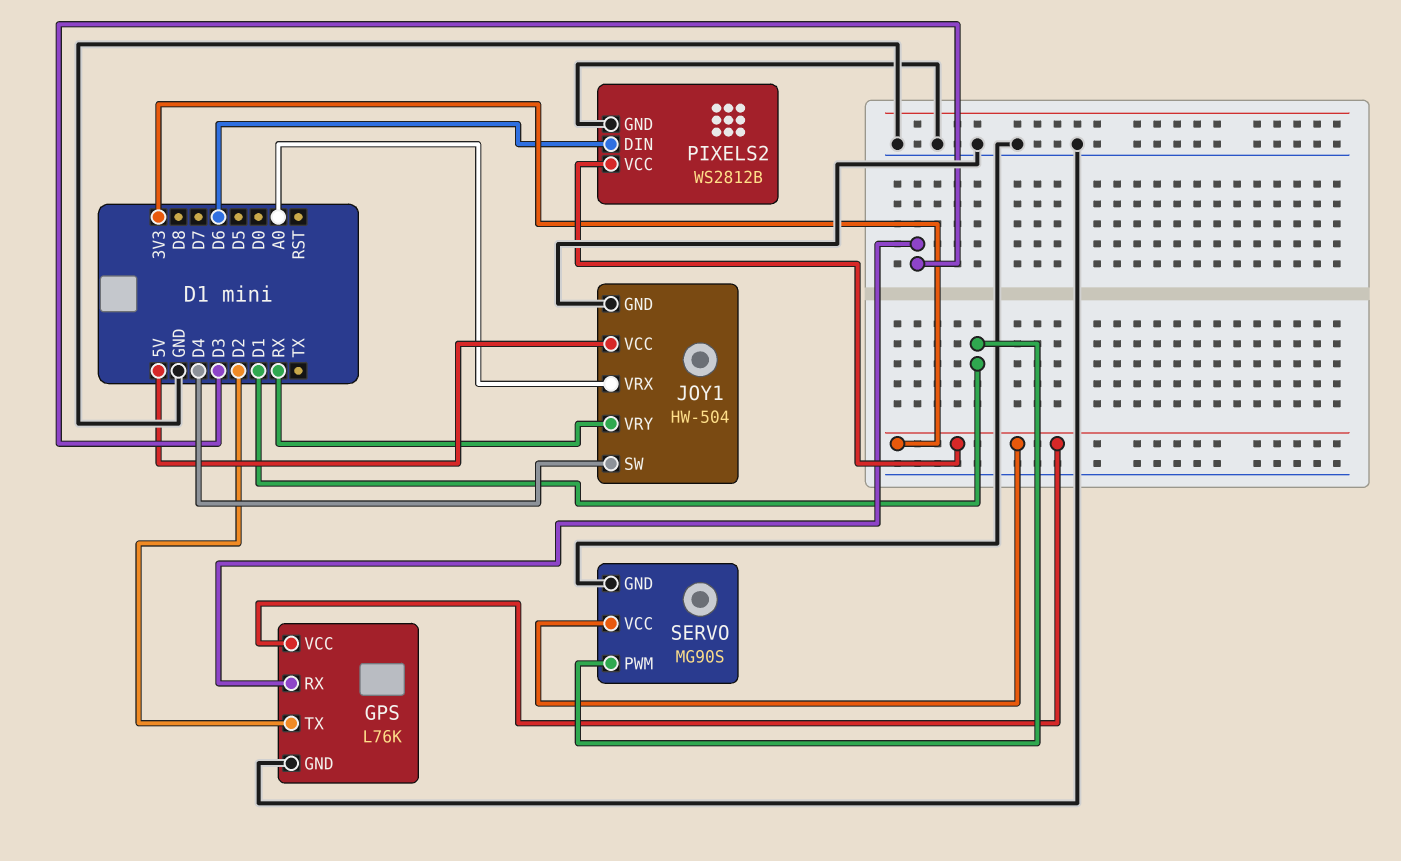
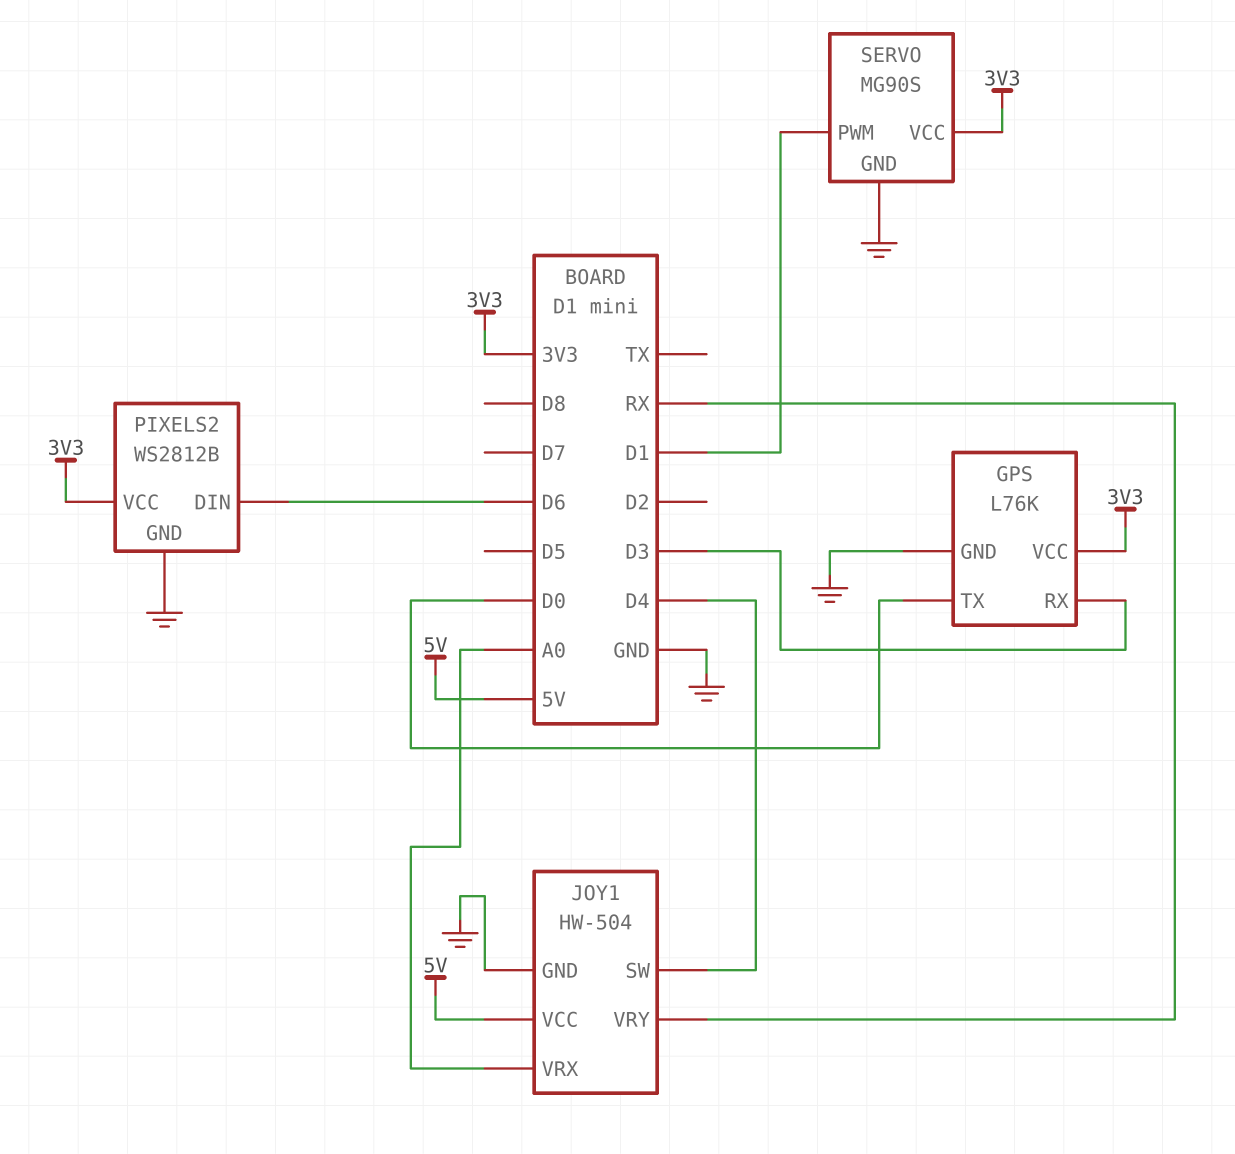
GPS pin TX: D2 -> D0

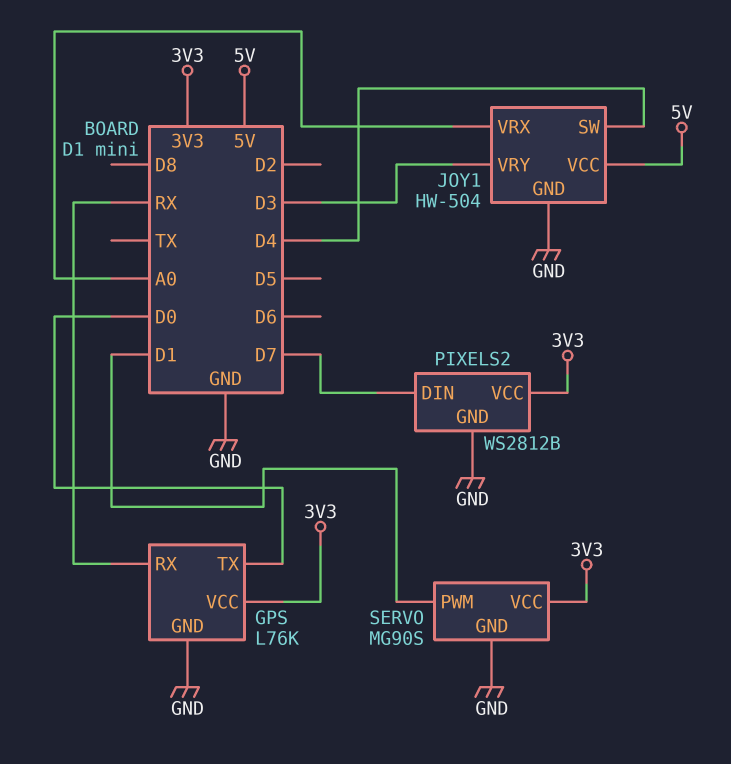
GPS pin RX: D3 -> RX
JOY1 pin VRY: RX -> D3
PIXELS2 pin DIN: D6 -> D7

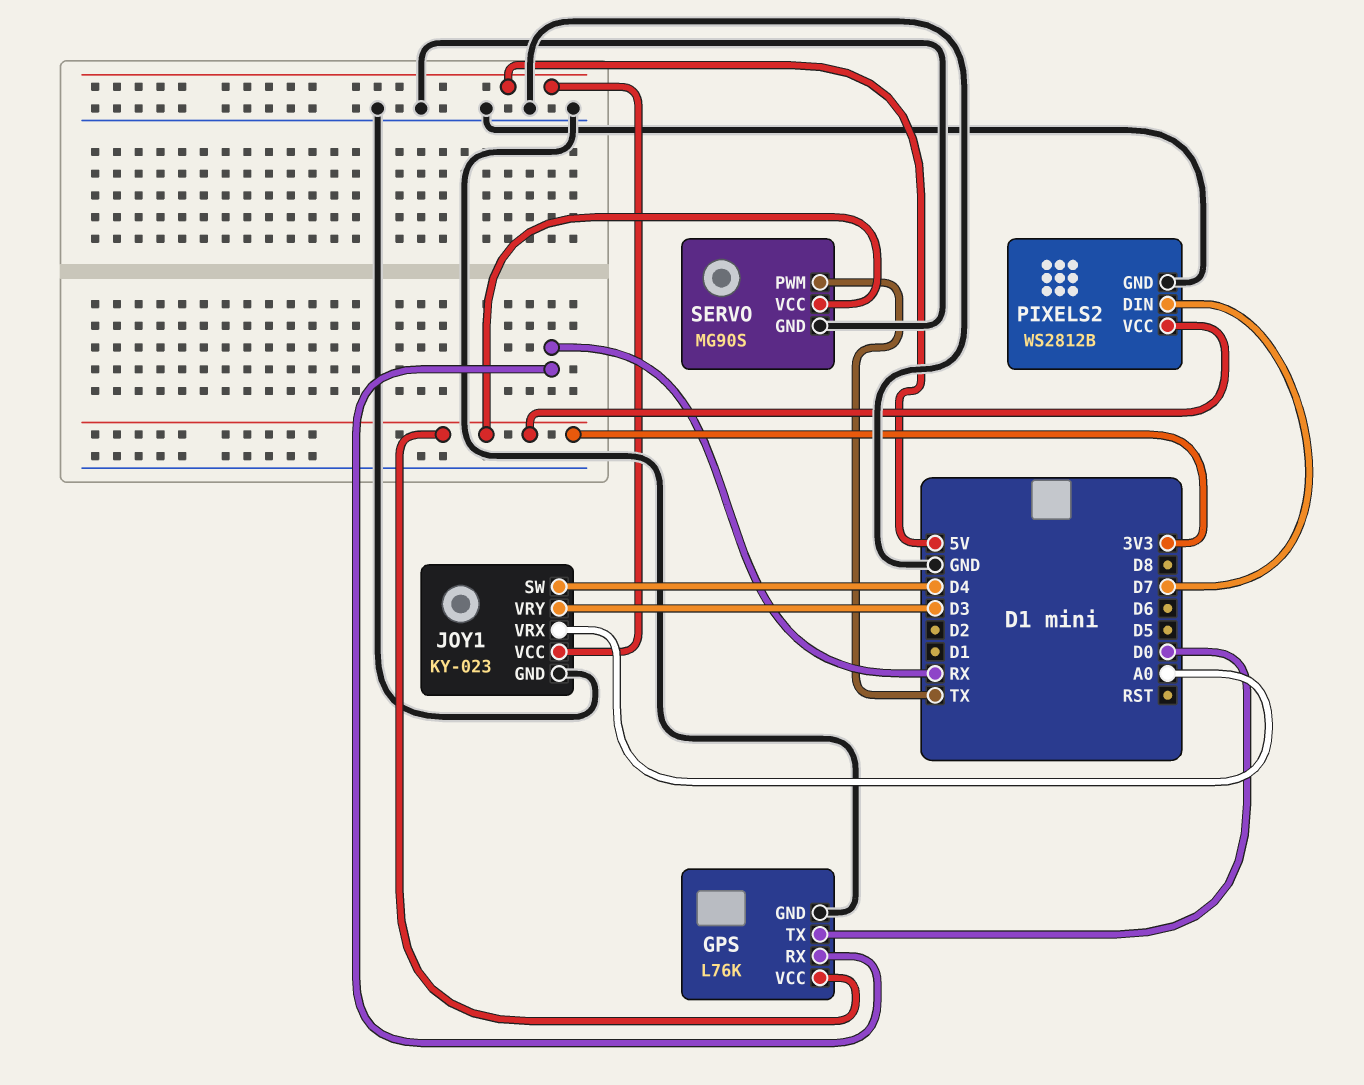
JOY1: HW-504 -> KY-023
SERVO pin PWM: D1 -> TX

